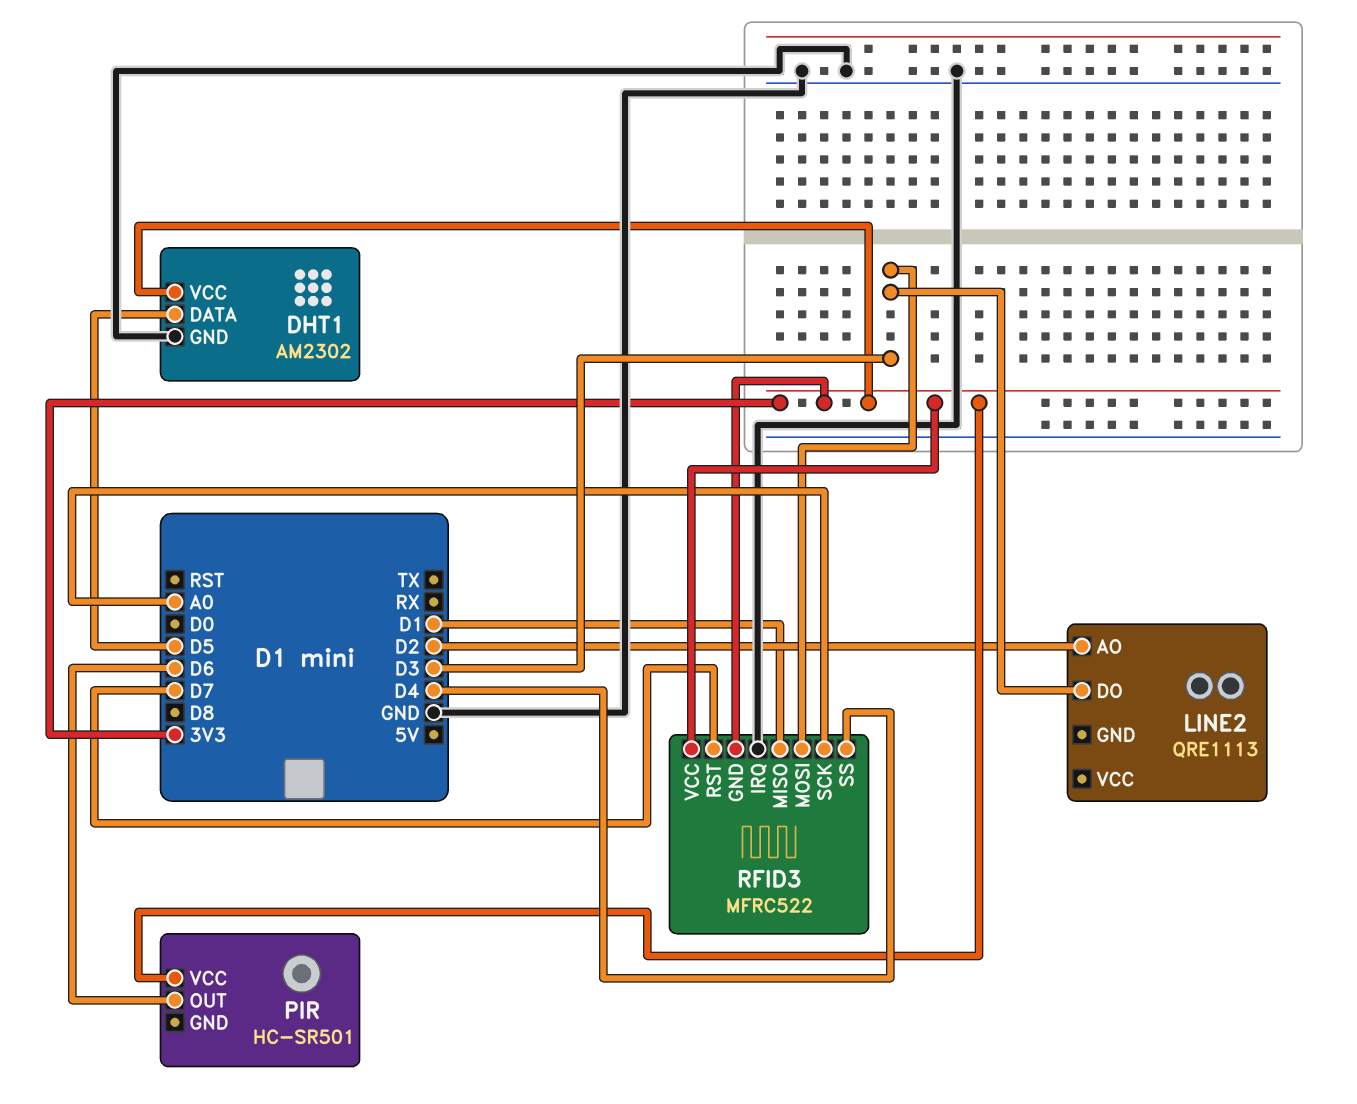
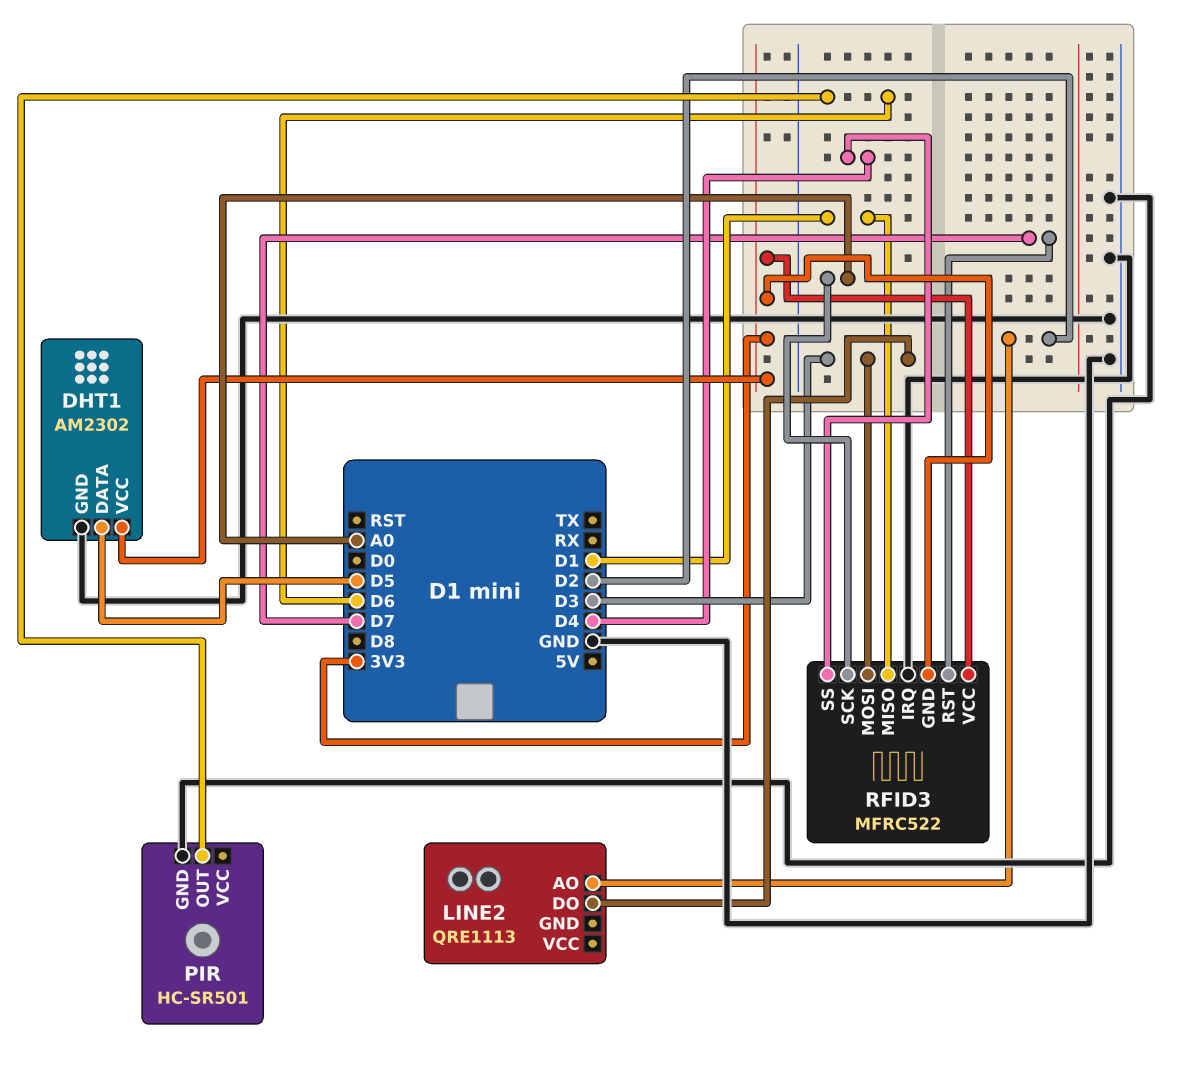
PIR pin GND: none -> GND
PIR pin VCC: 3V3 -> none

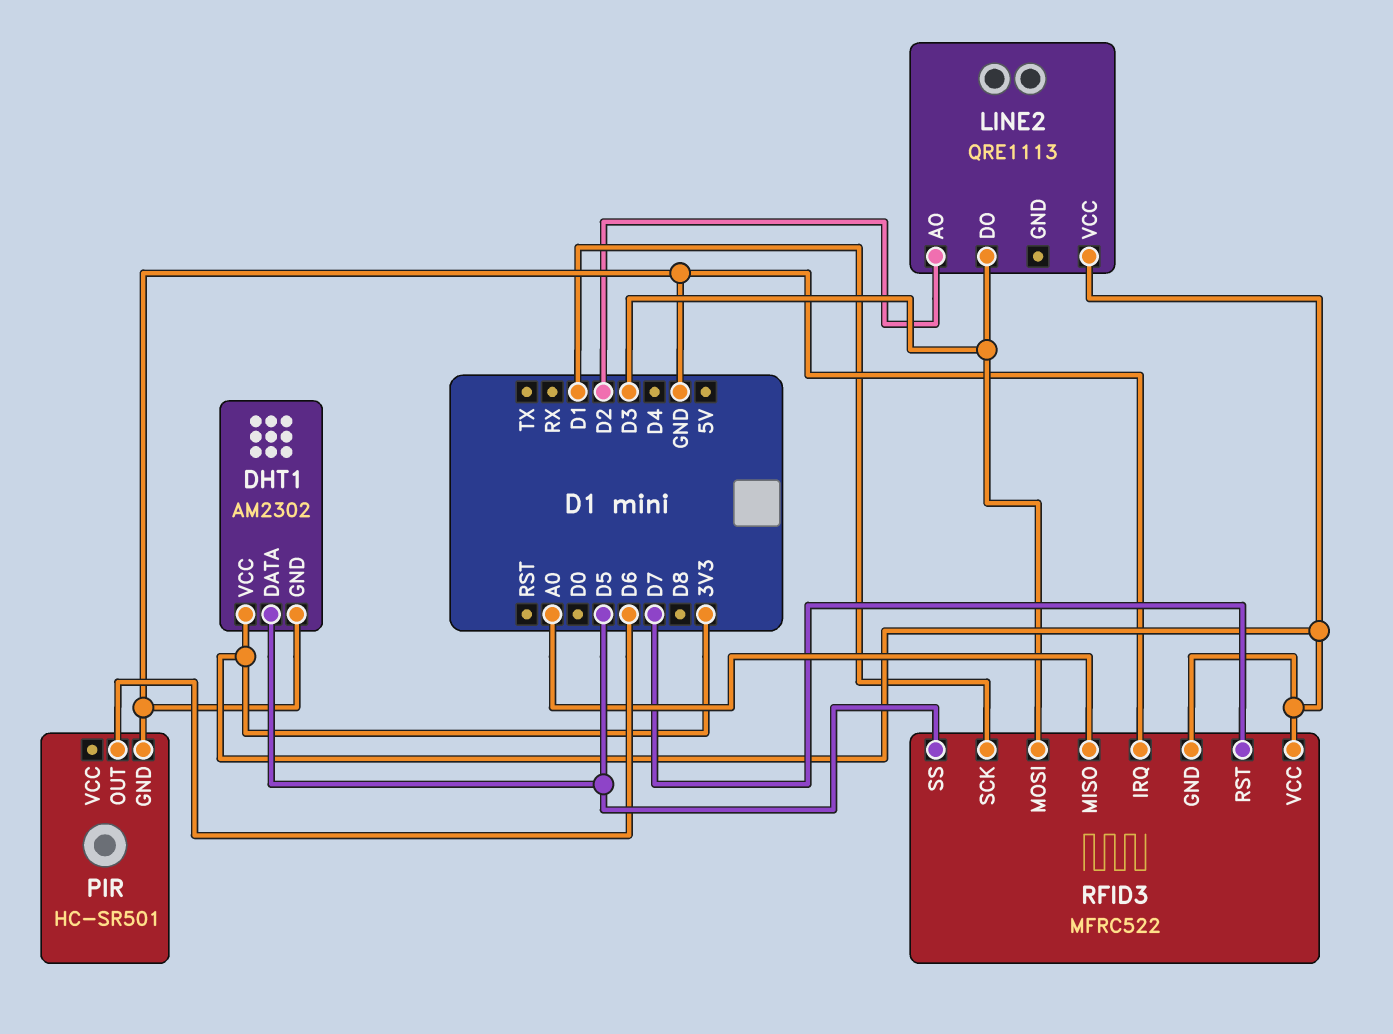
LINE2 pin VCC: none -> 3V3
RFID3 pin MISO: D1 -> A0
RFID3 pin SCK: A0 -> D1
RFID3 pin SS: D4 -> D5

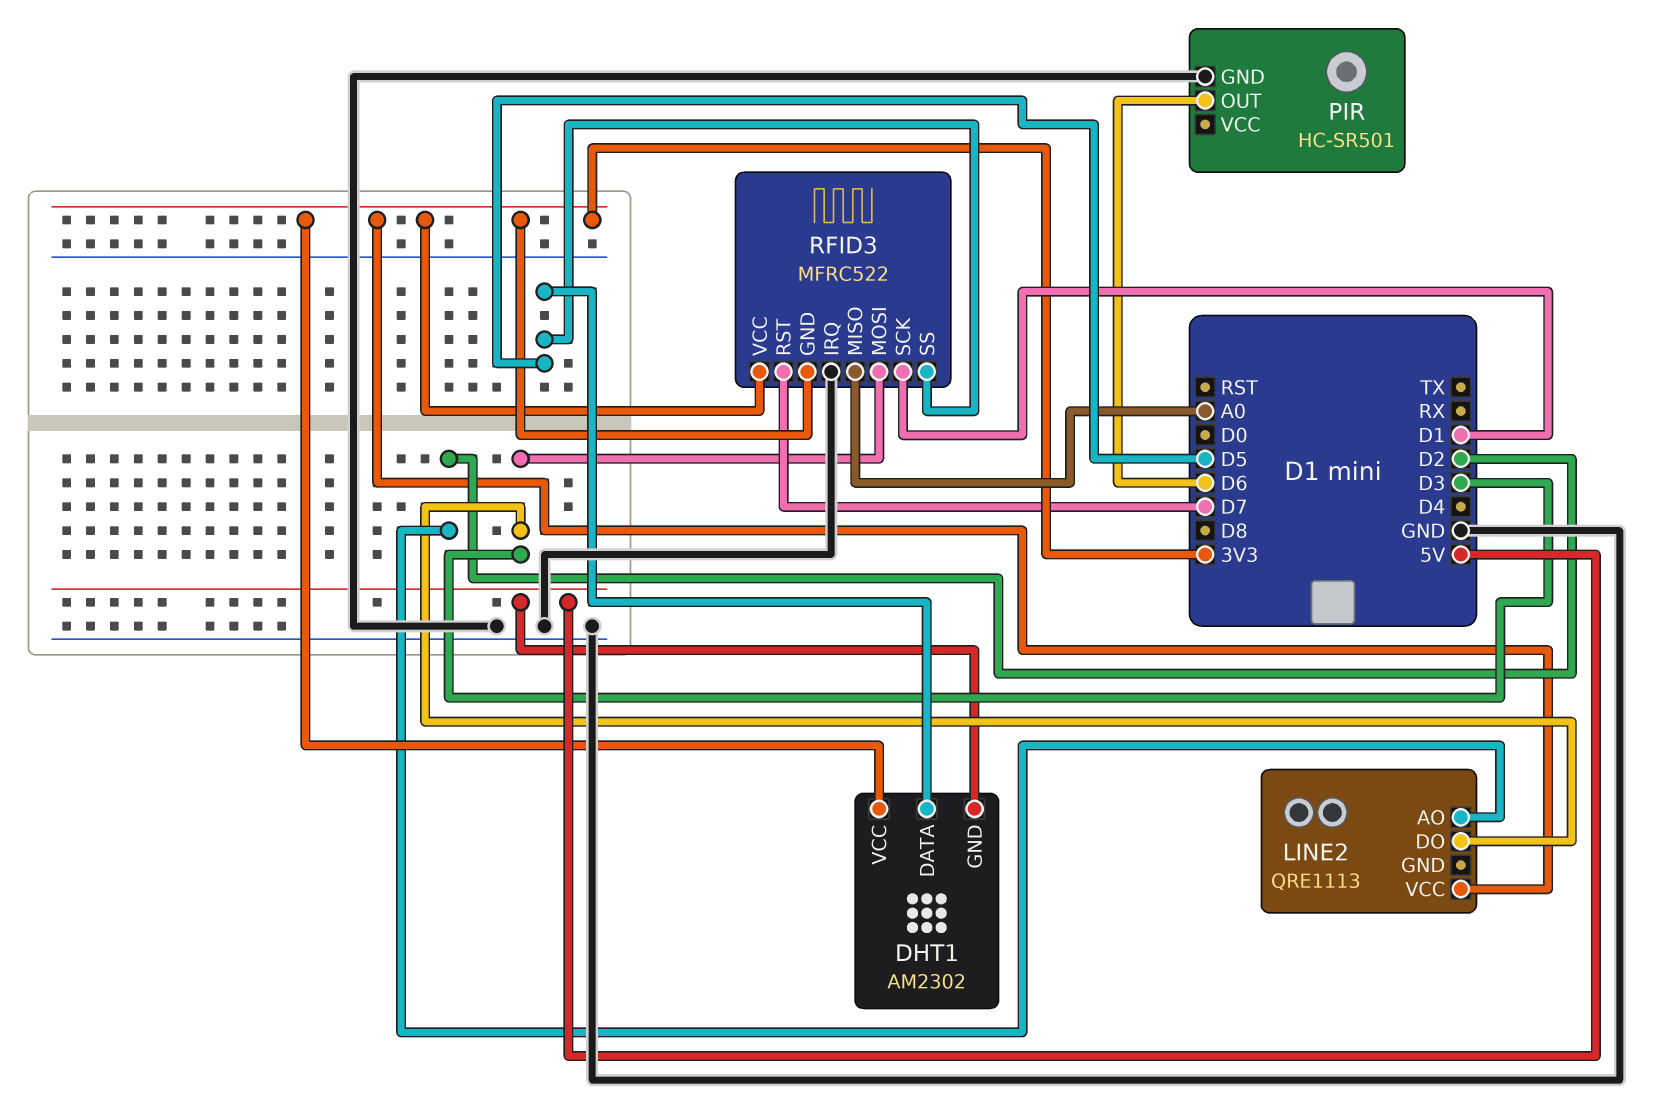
DHT1 pin GND: GND -> 5V

